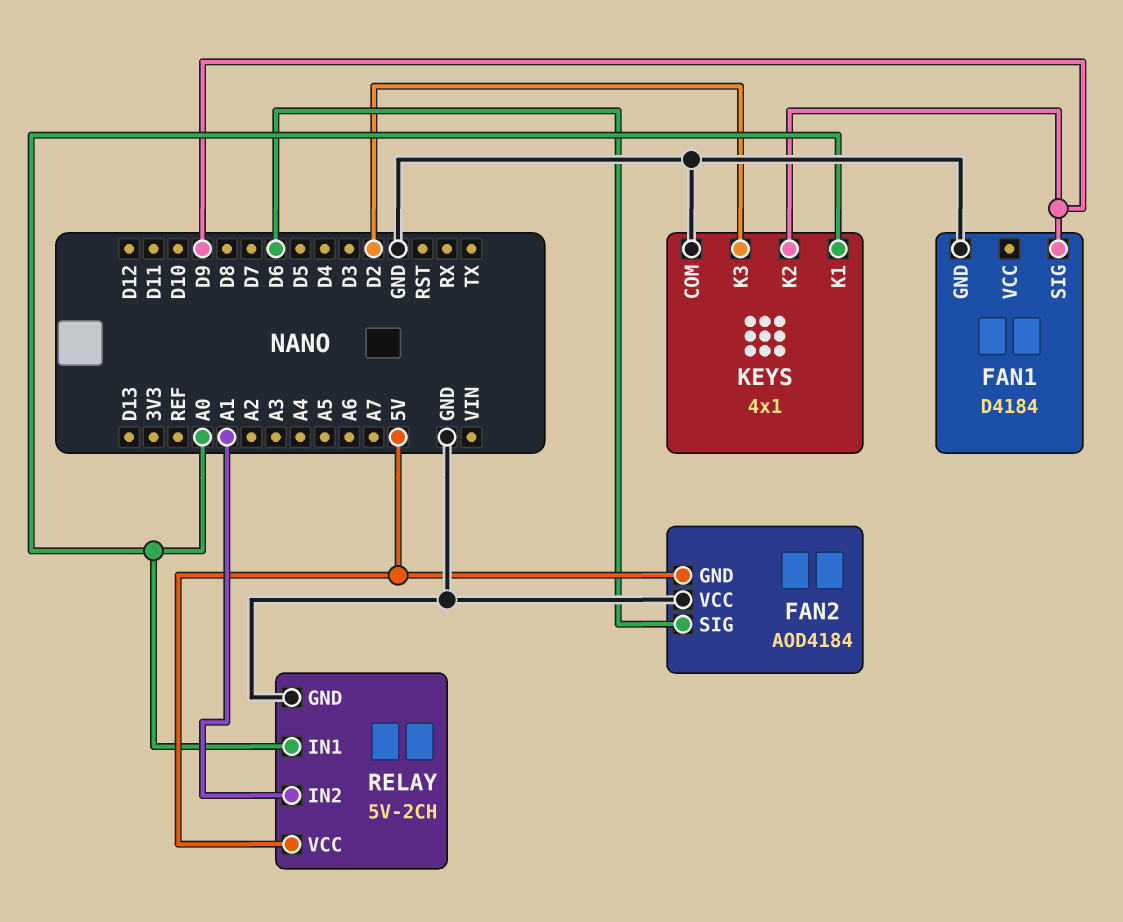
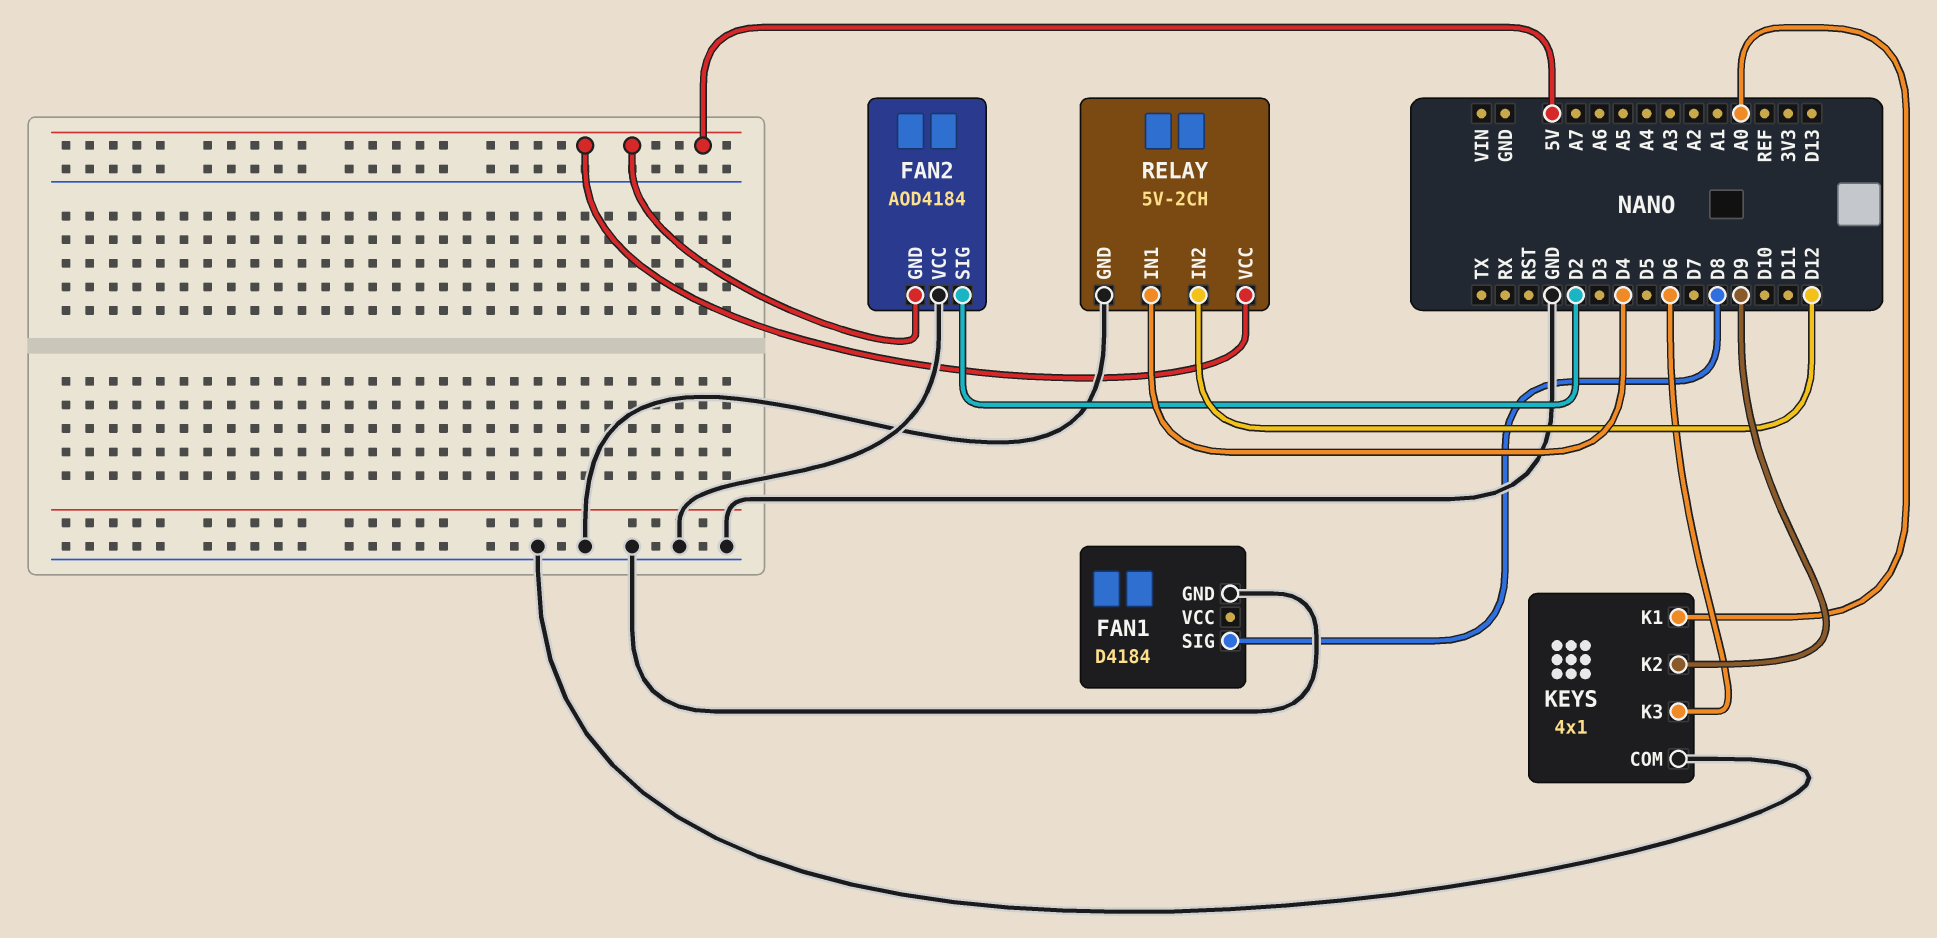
FAN1 pin SIG: D9 -> D8
FAN2 pin SIG: D6 -> D2
KEYS pin K3: D2 -> D6
RELAY pin IN1: A0 -> D4
RELAY pin IN2: A1 -> D12

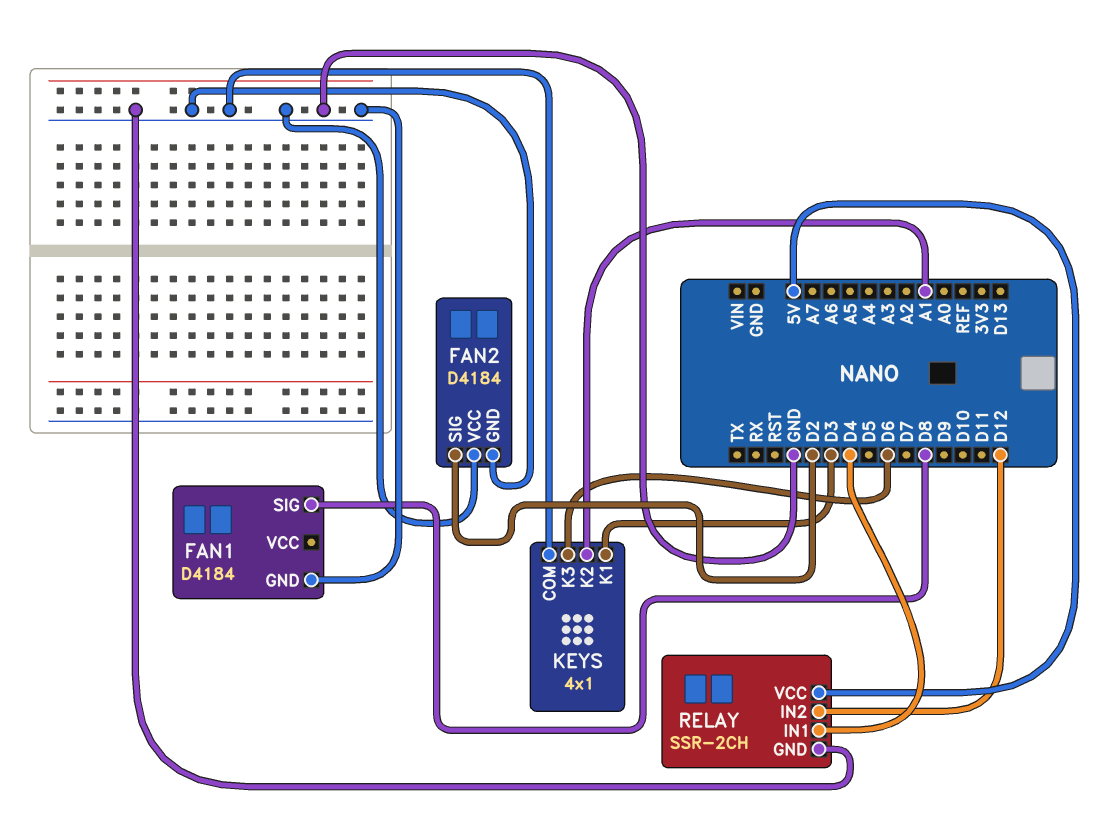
FAN2: AOD4184 -> D4184
FAN2 pin GND: 5V -> GND
KEYS pin K1: A0 -> D3
KEYS pin K2: D9 -> A1
RELAY: 5V-2CH -> SSR-2CH

